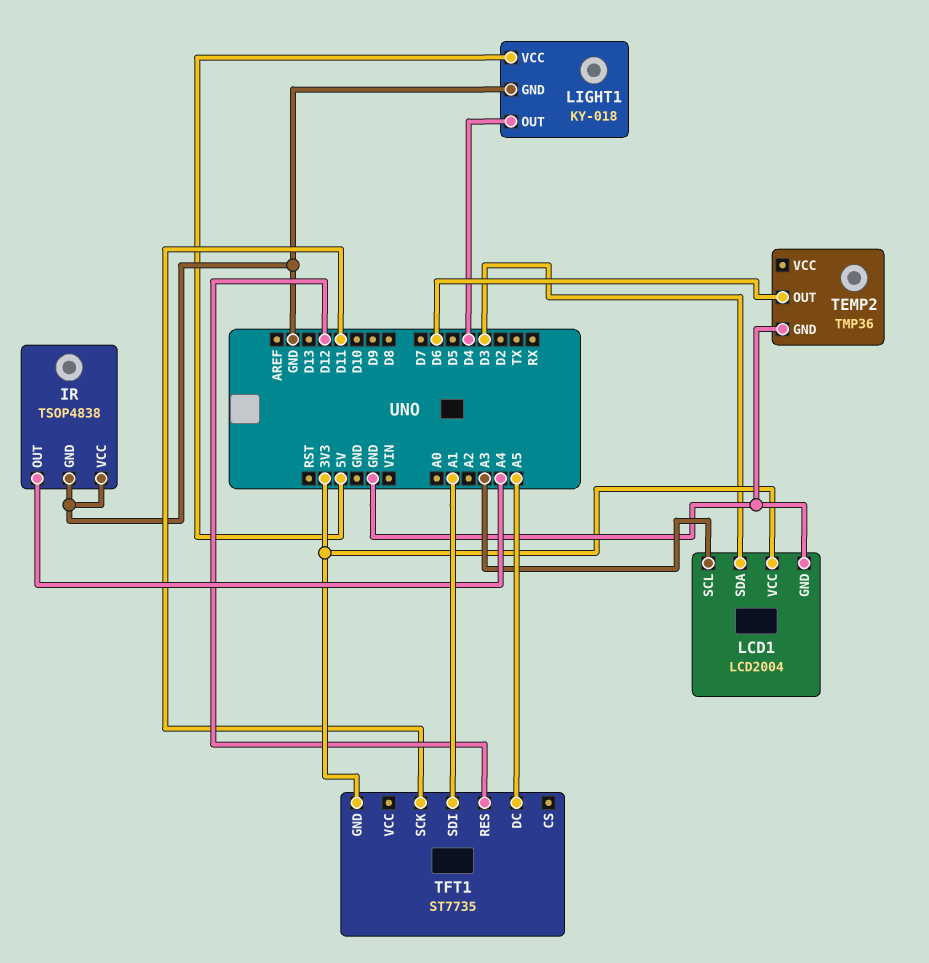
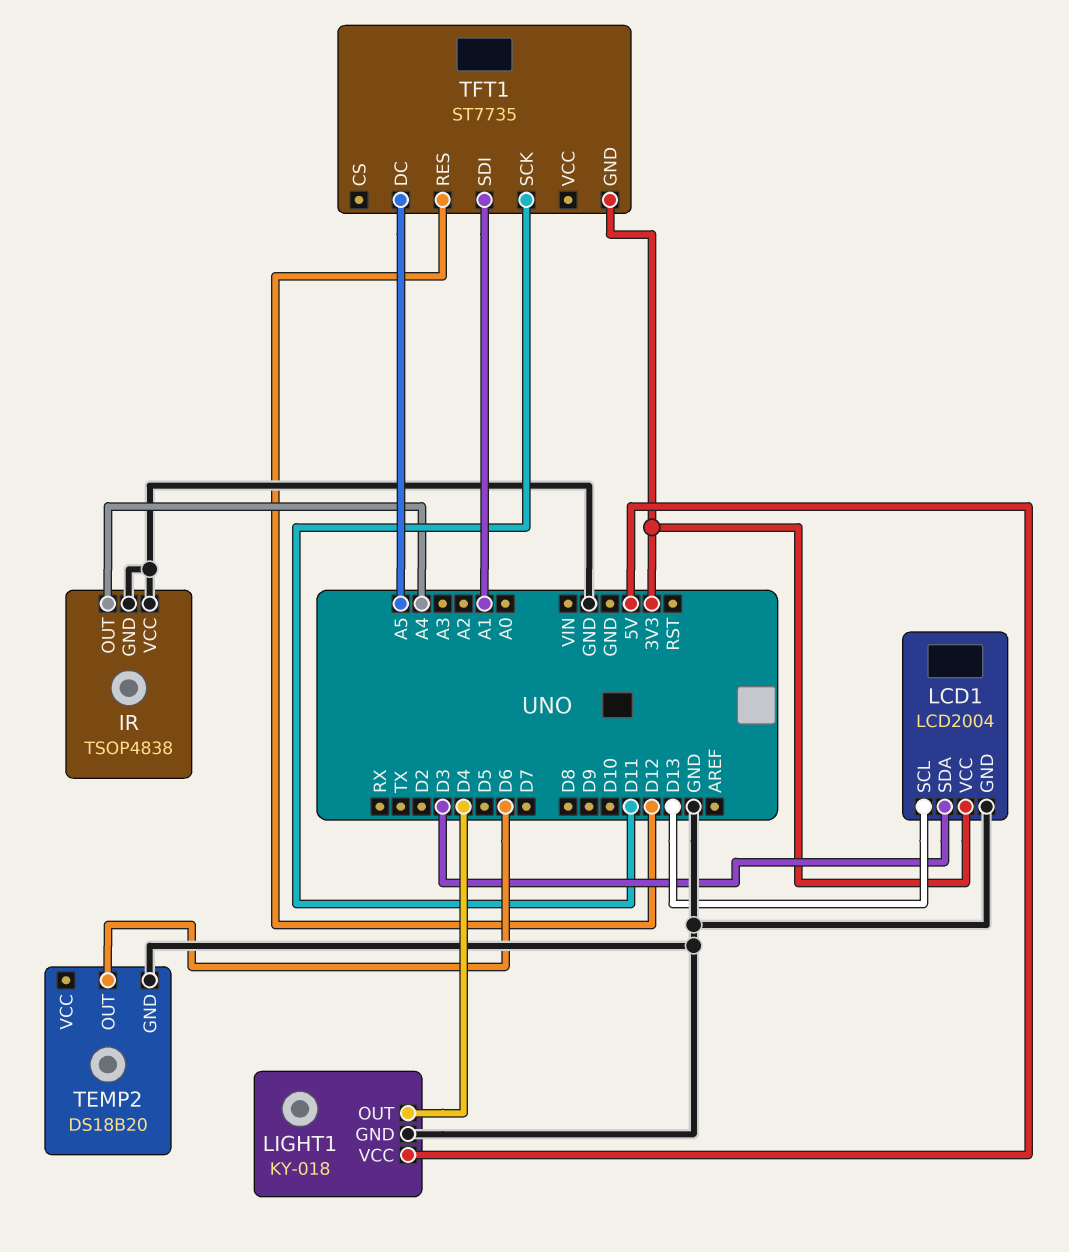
LCD1 pin SCL: A3 -> D13
TEMP2: TMP36 -> DS18B20

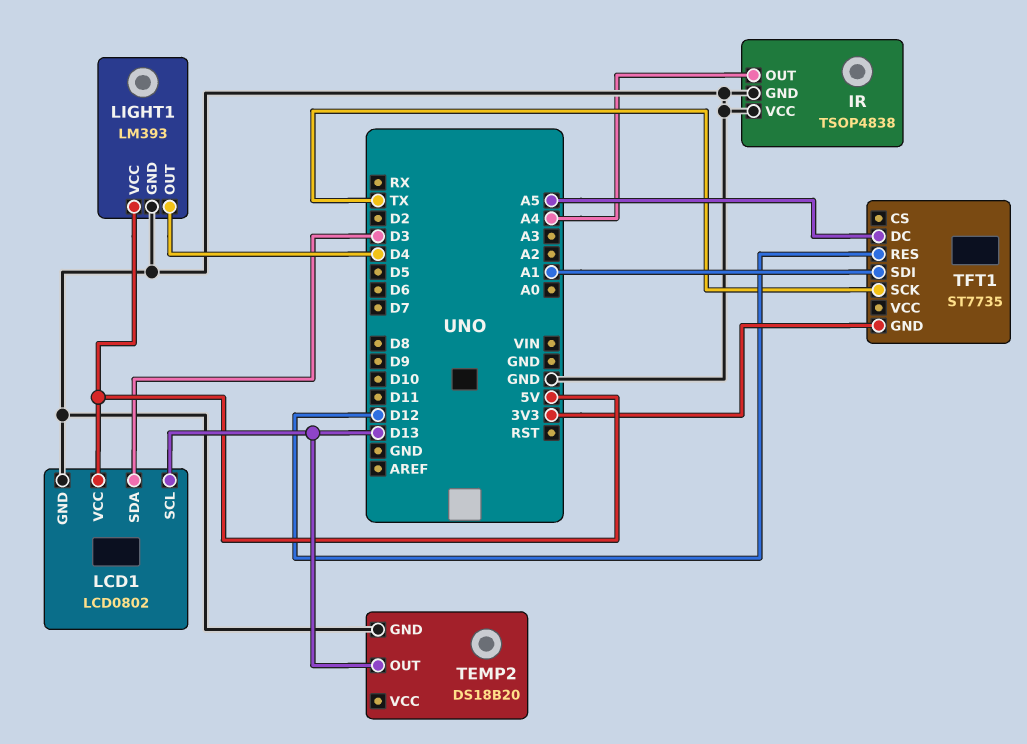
LCD1: LCD2004 -> LCD0802
LCD1 pin VCC: 3V3 -> 5V
LIGHT1: KY-018 -> LM393
TEMP2 pin OUT: D6 -> D13
TFT1 pin SCK: D11 -> TX

